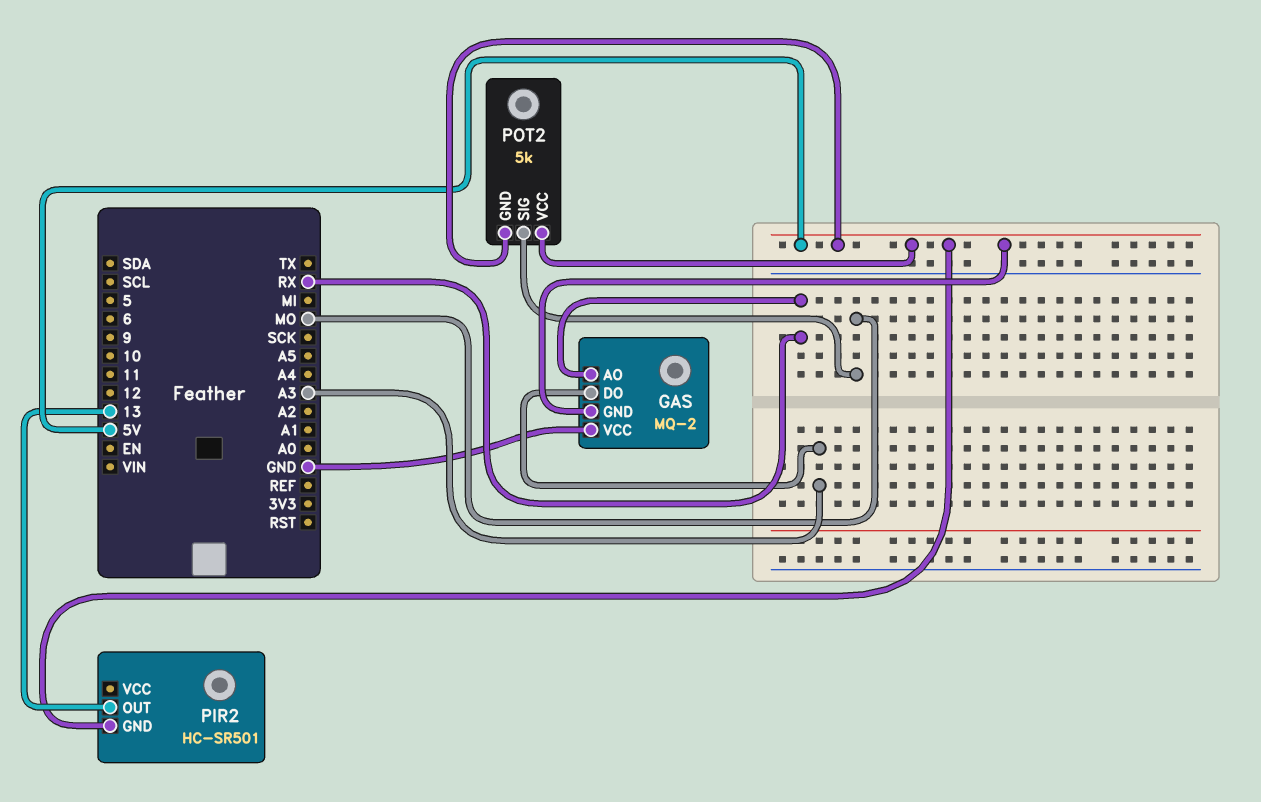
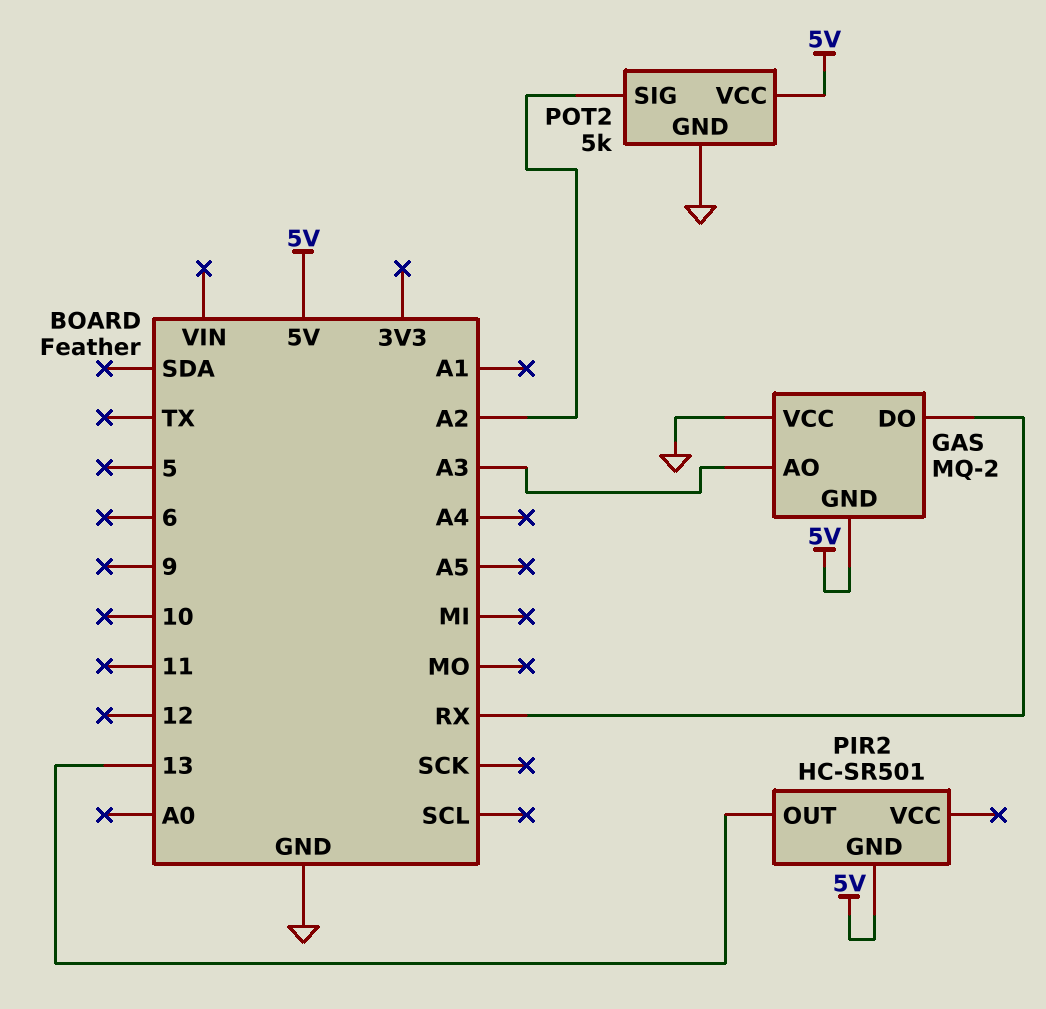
GAS pin AO: RX -> A3
GAS pin DO: A3 -> RX
POT2 pin GND: 5V -> GND
POT2 pin SIG: MO -> A2

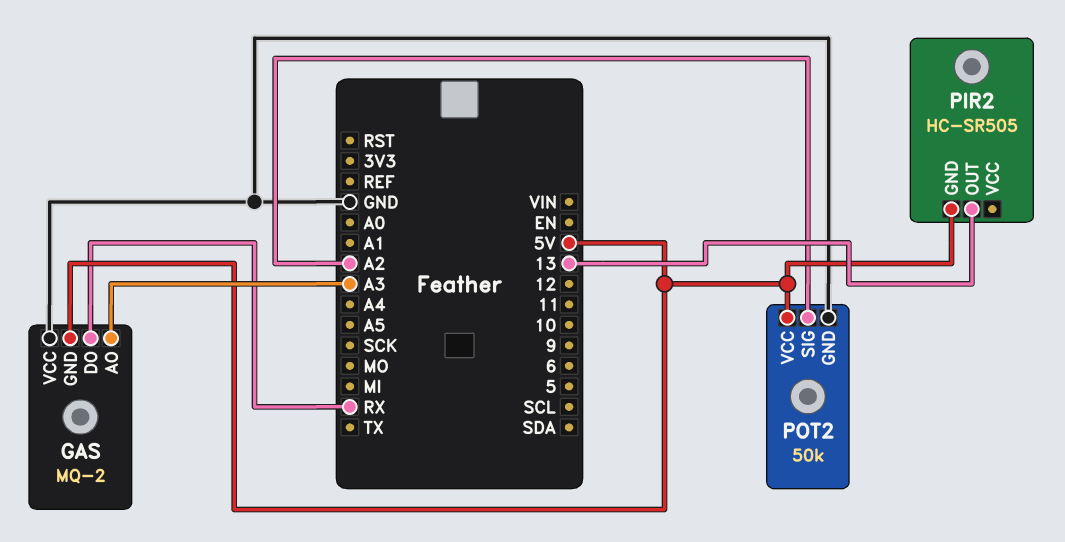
PIR2: HC-SR501 -> HC-SR505
POT2: 5k -> 50k

